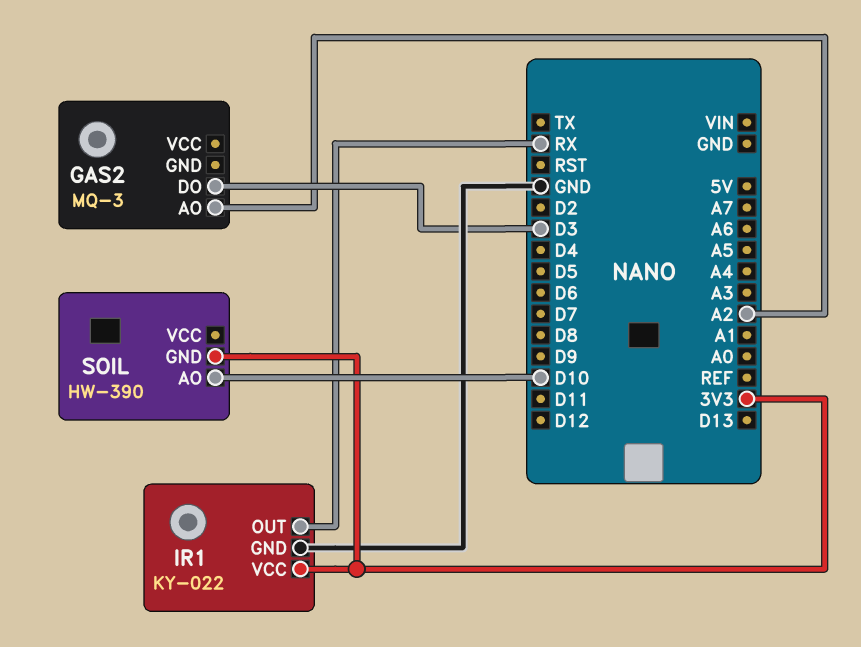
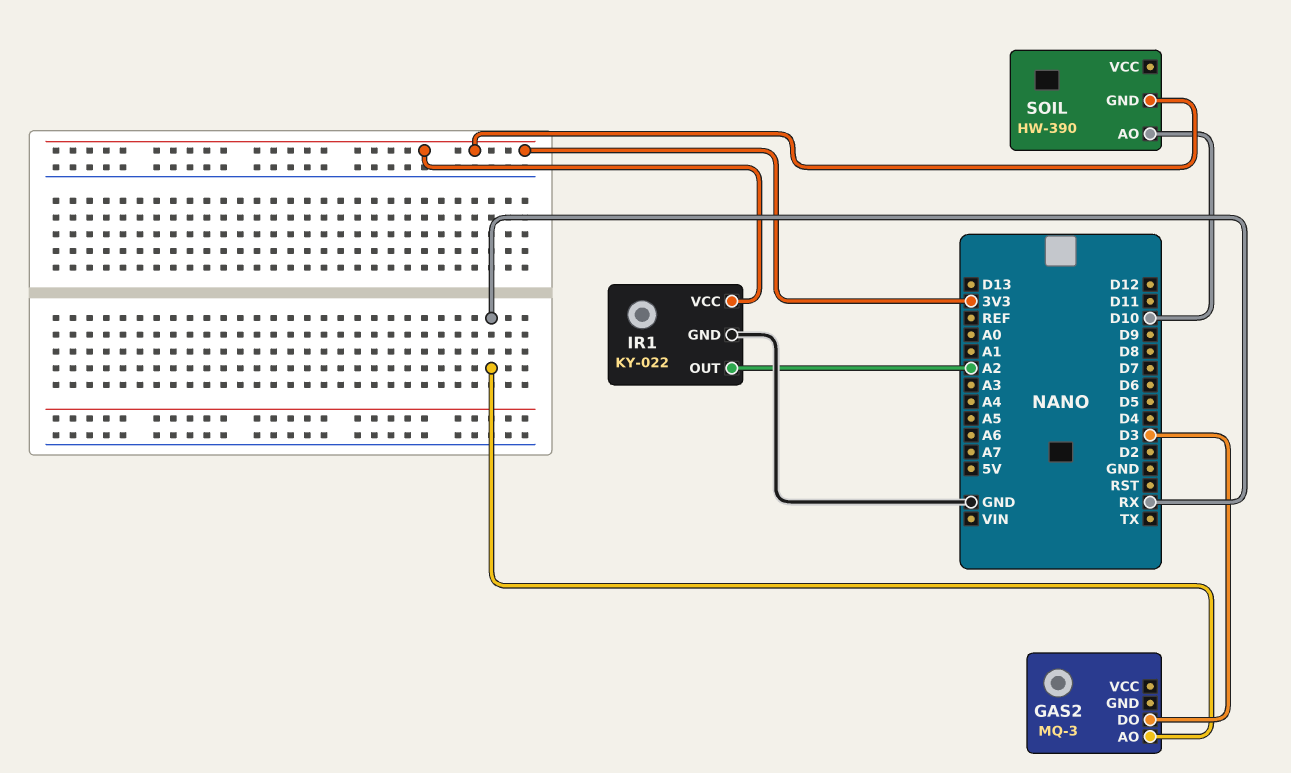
GAS2 pin AO: A2 -> RX
IR1 pin OUT: RX -> A2

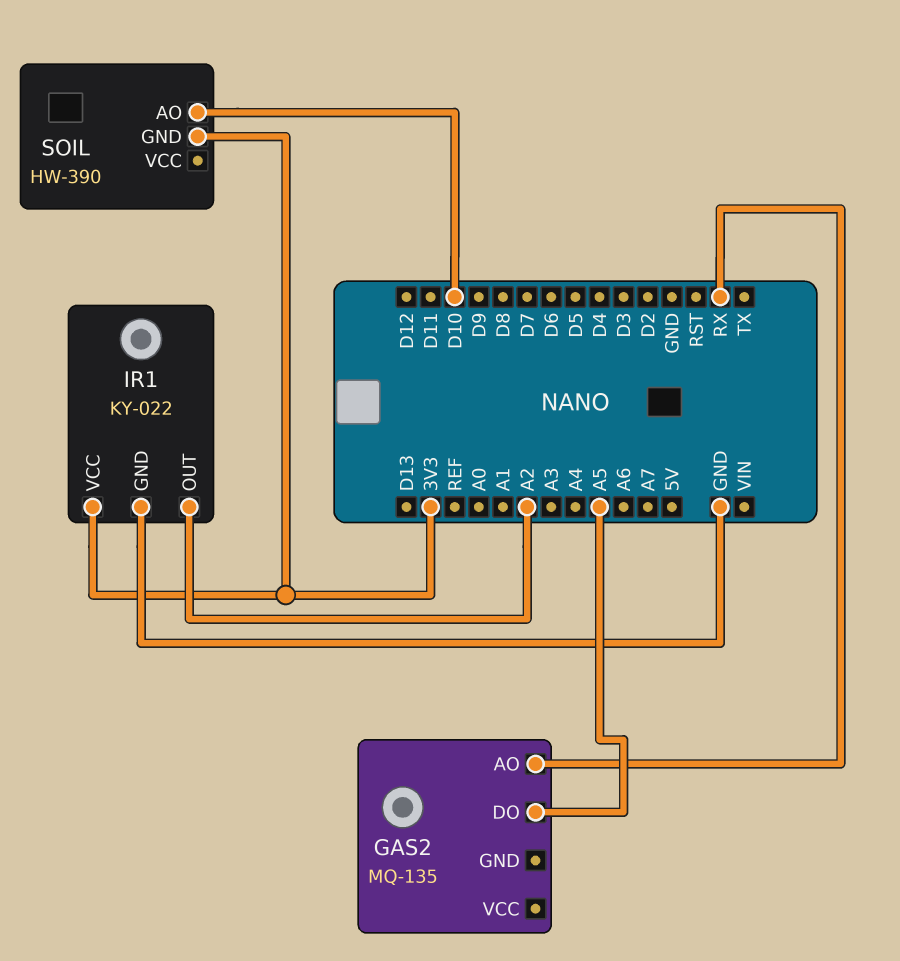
GAS2: MQ-3 -> MQ-135
GAS2 pin DO: D3 -> A5

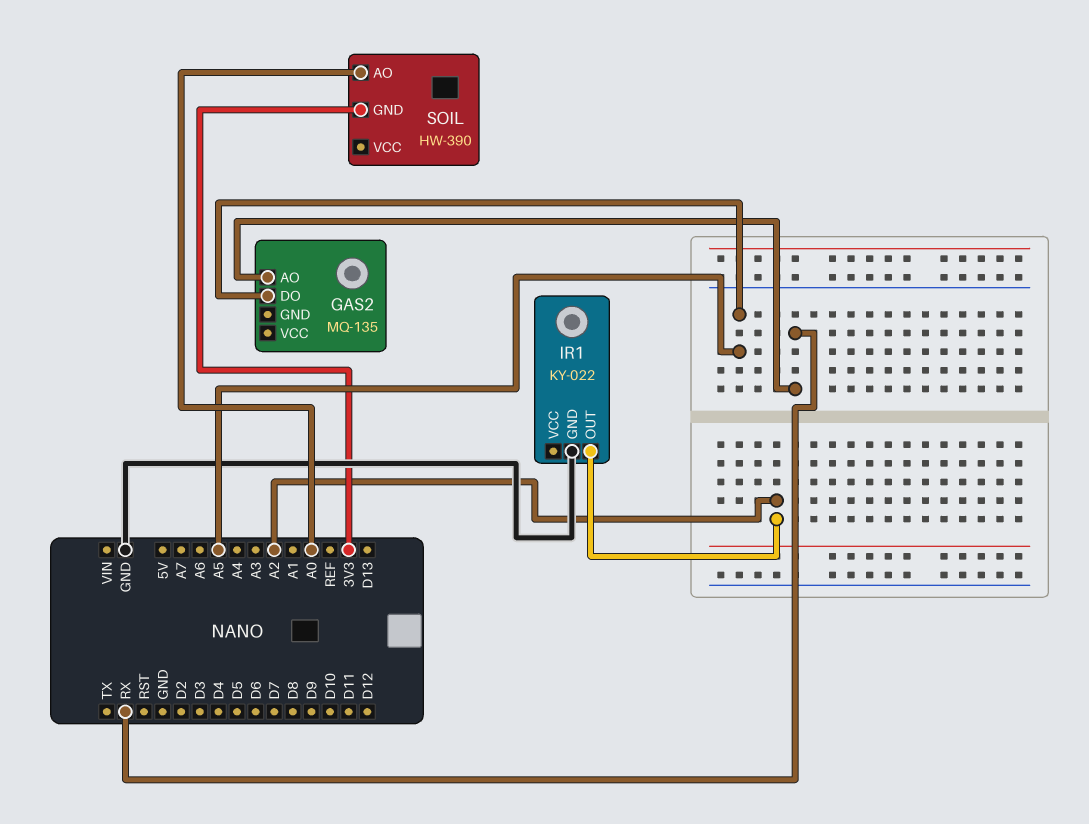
IR1 pin VCC: 3V3 -> none
SOIL pin AO: D10 -> A0

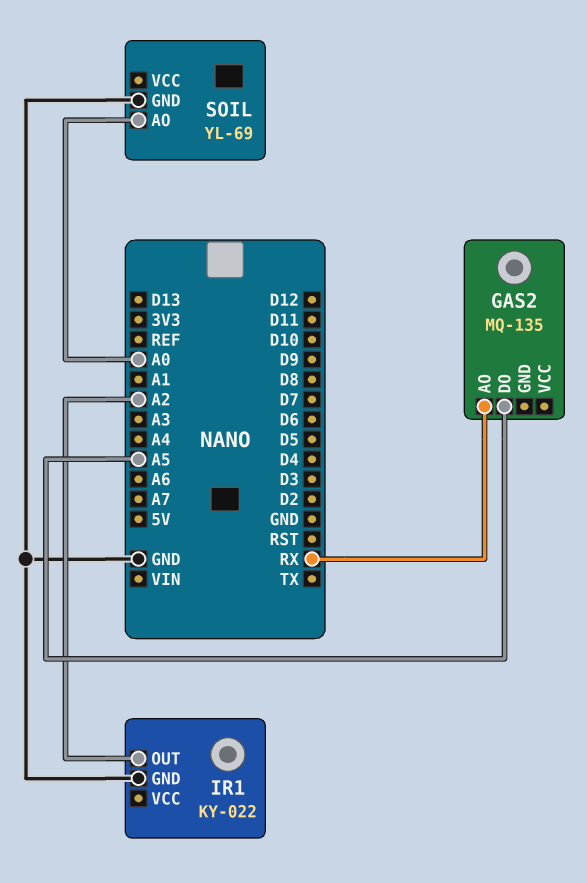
SOIL: HW-390 -> YL-69
SOIL pin GND: 3V3 -> GND

